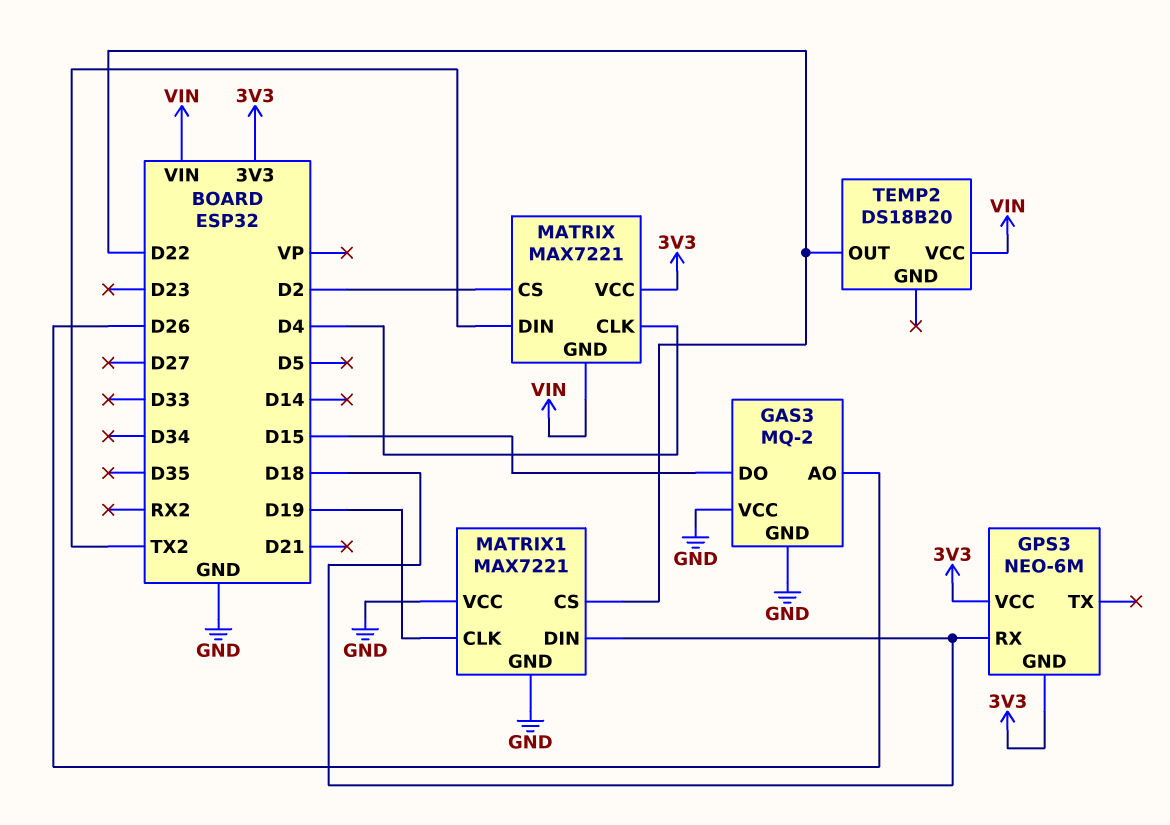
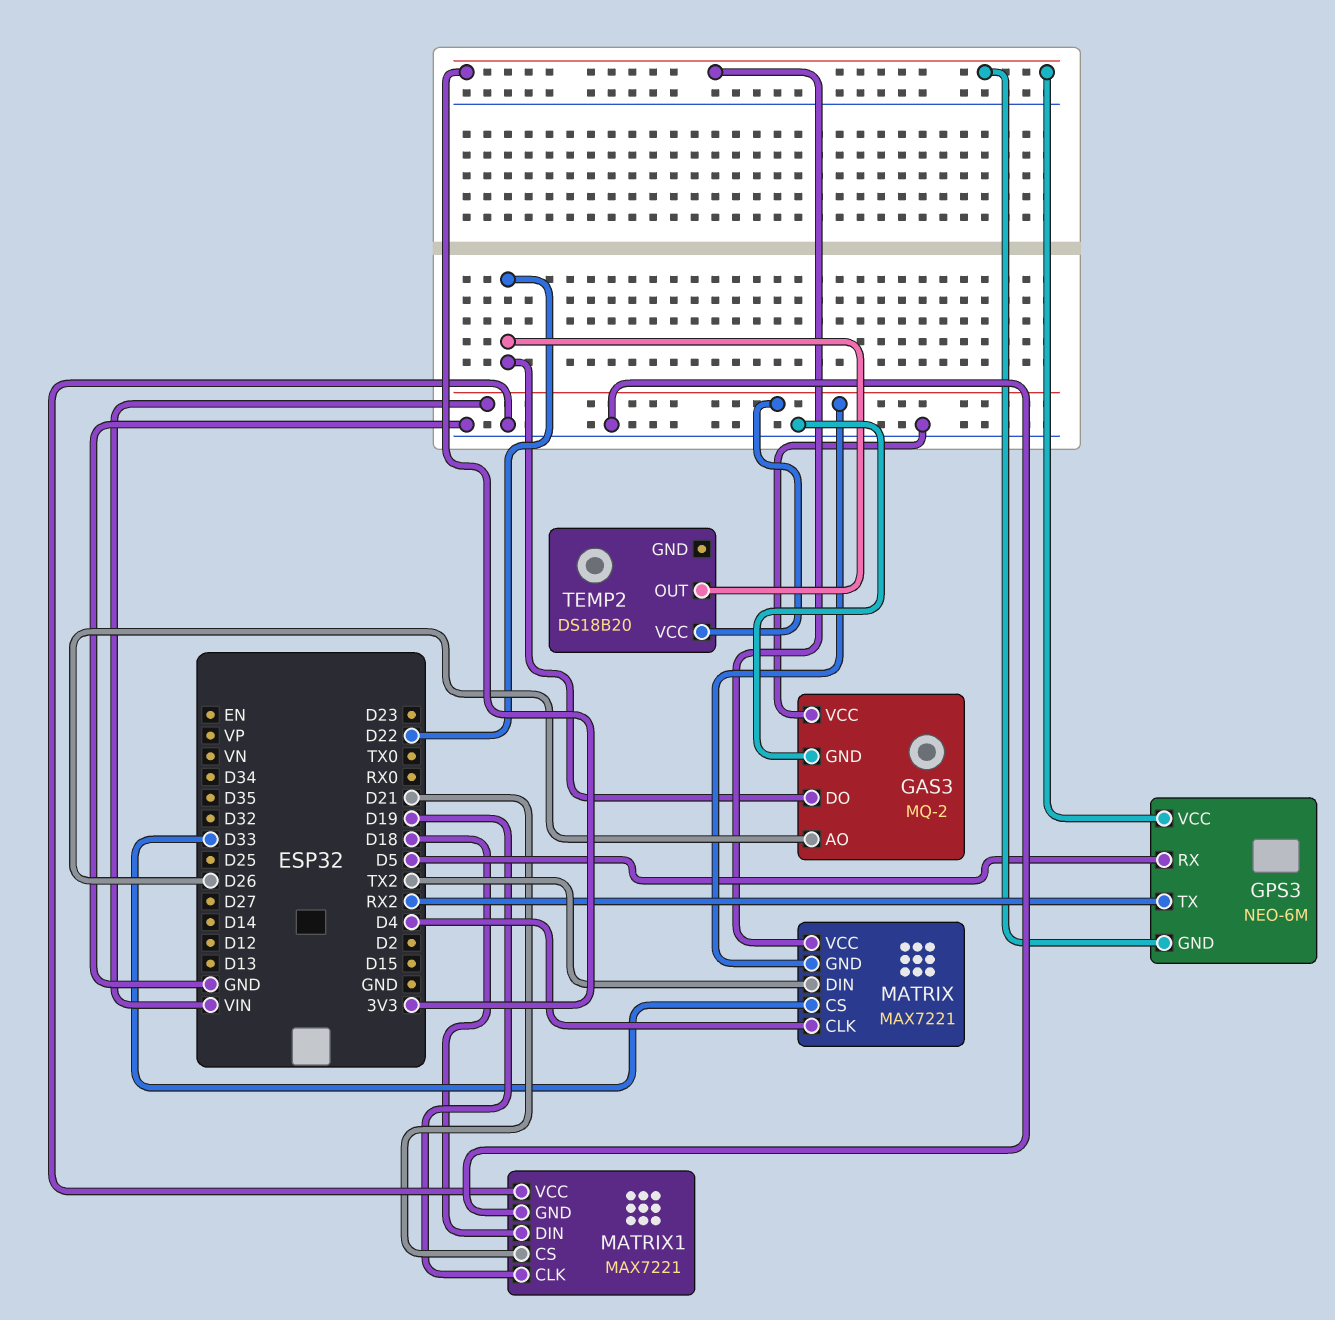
GAS3 pin DO: D15 -> D22
GPS3 pin RX: D18 -> D5
GPS3 pin TX: none -> RX2
MATRIX pin CS: D2 -> D33
MATRIX1 pin CS: D22 -> D21

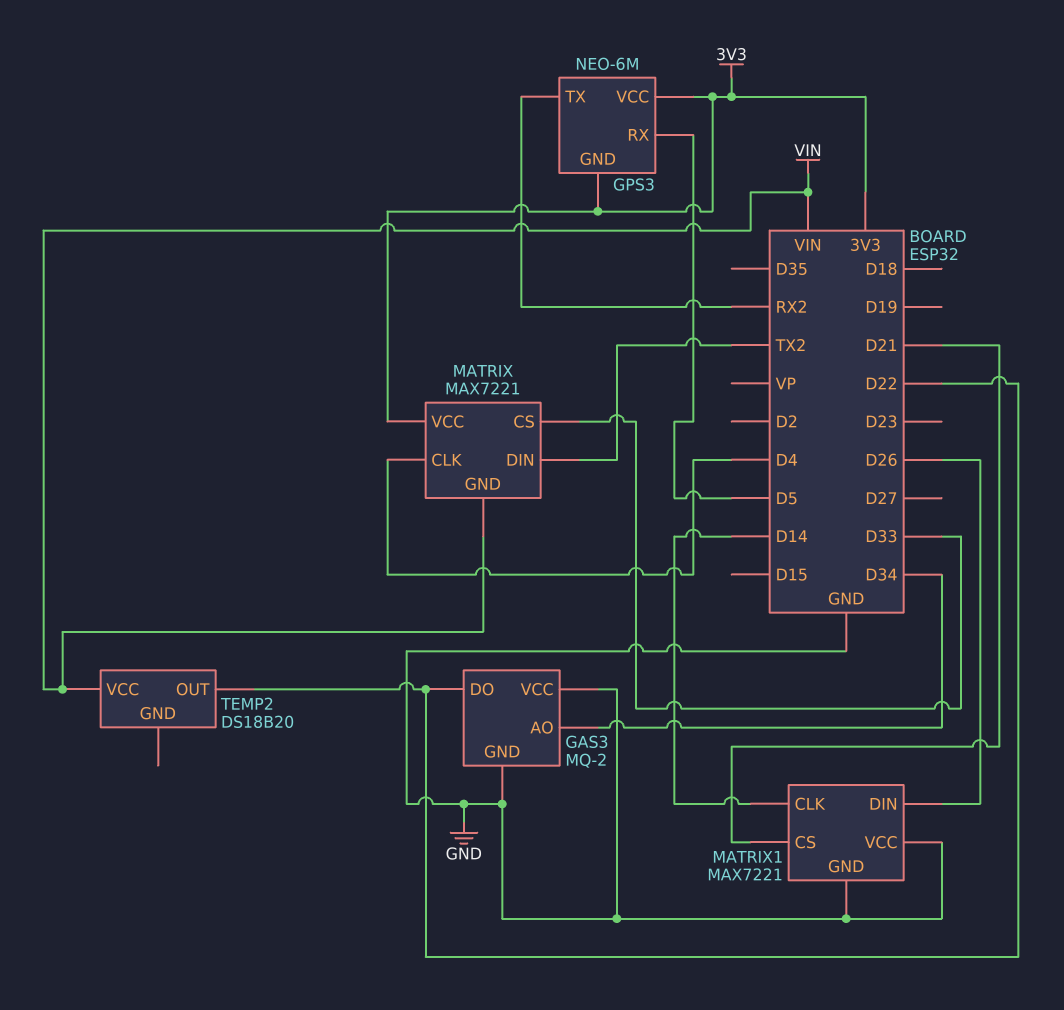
GAS3 pin AO: D26 -> D34
MATRIX1 pin CLK: D19 -> D14
MATRIX1 pin DIN: D18 -> D26

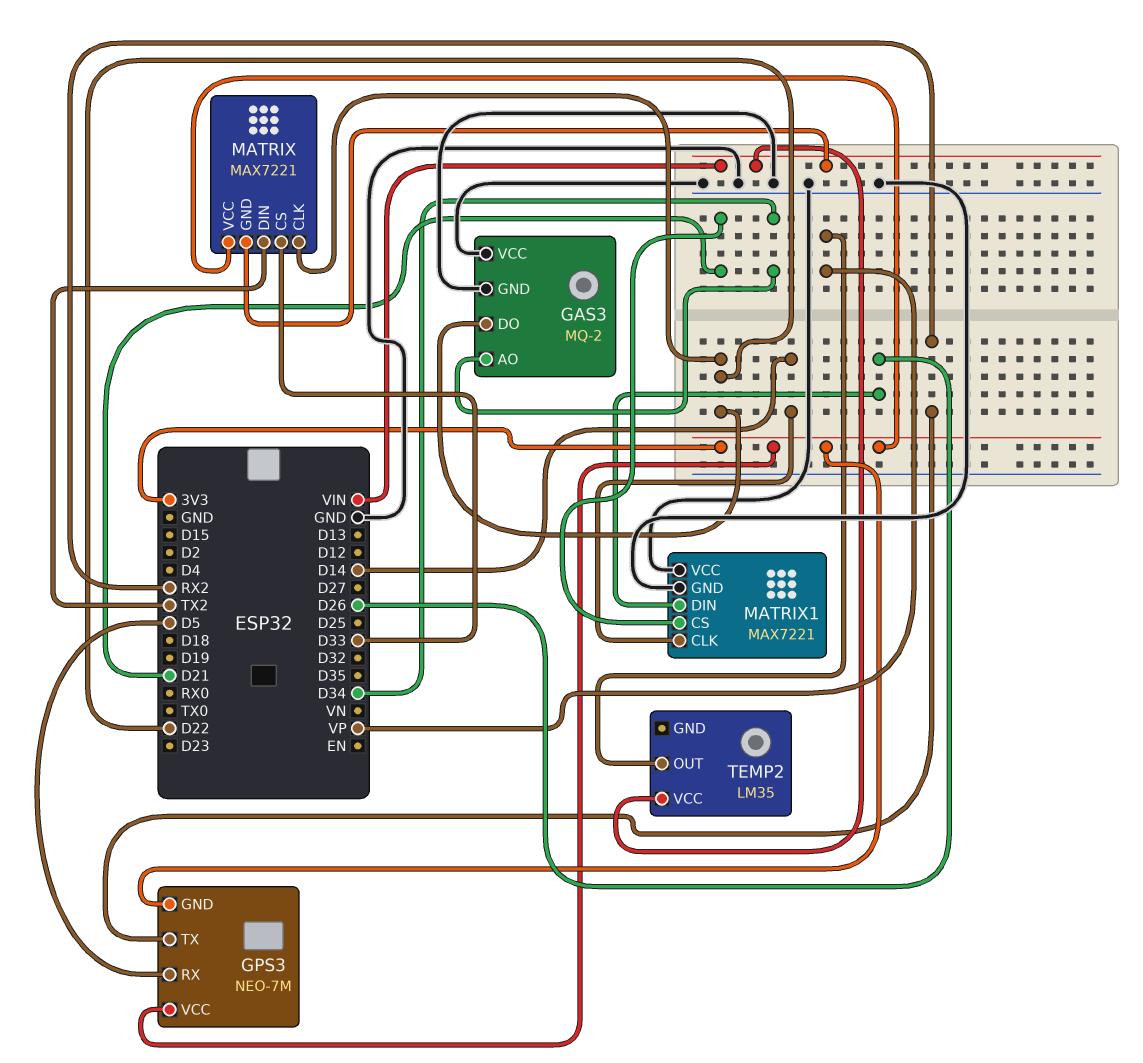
GPS3: NEO-6M -> NEO-7M
MATRIX pin CLK: D4 -> D22
TEMP2: DS18B20 -> LM35
TEMP2 pin OUT: D22 -> VP

